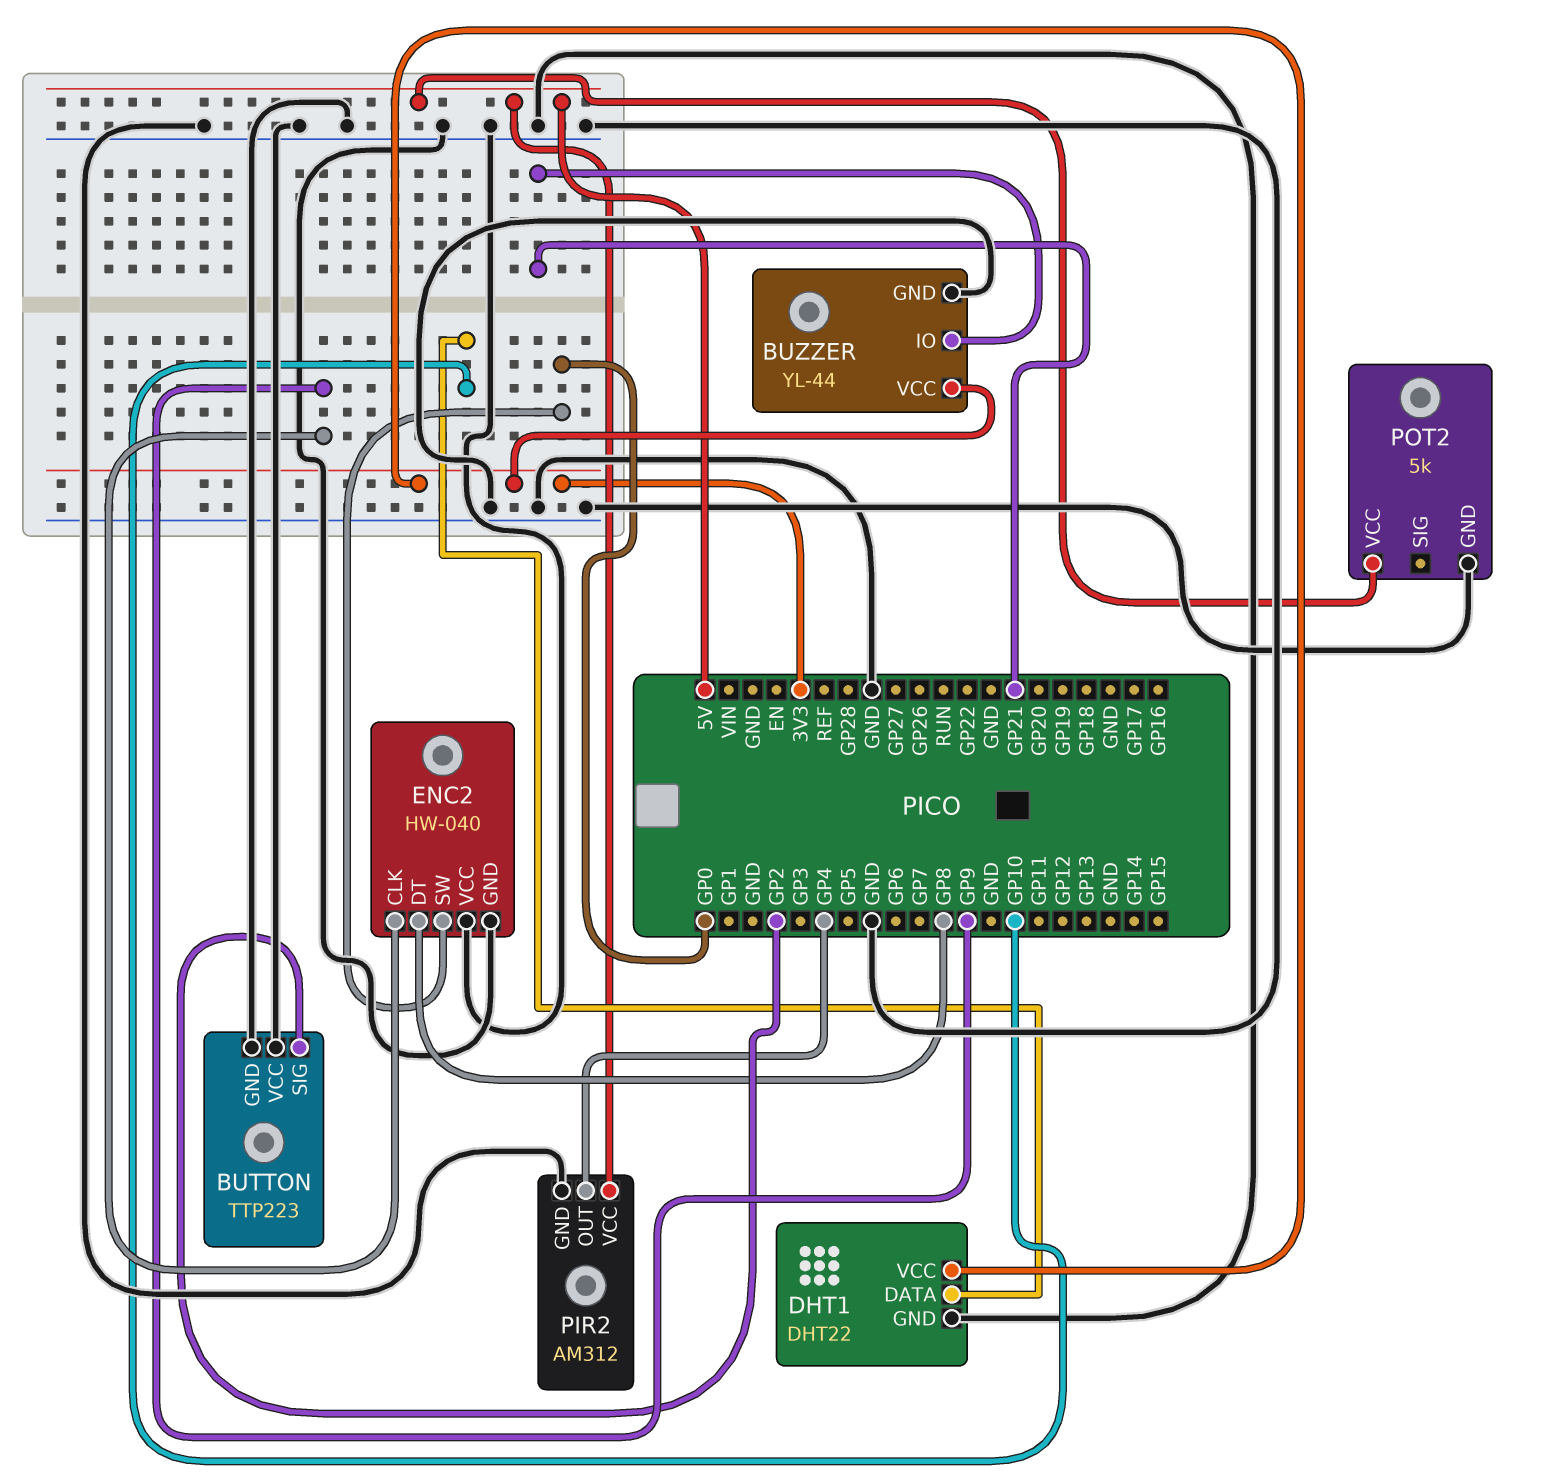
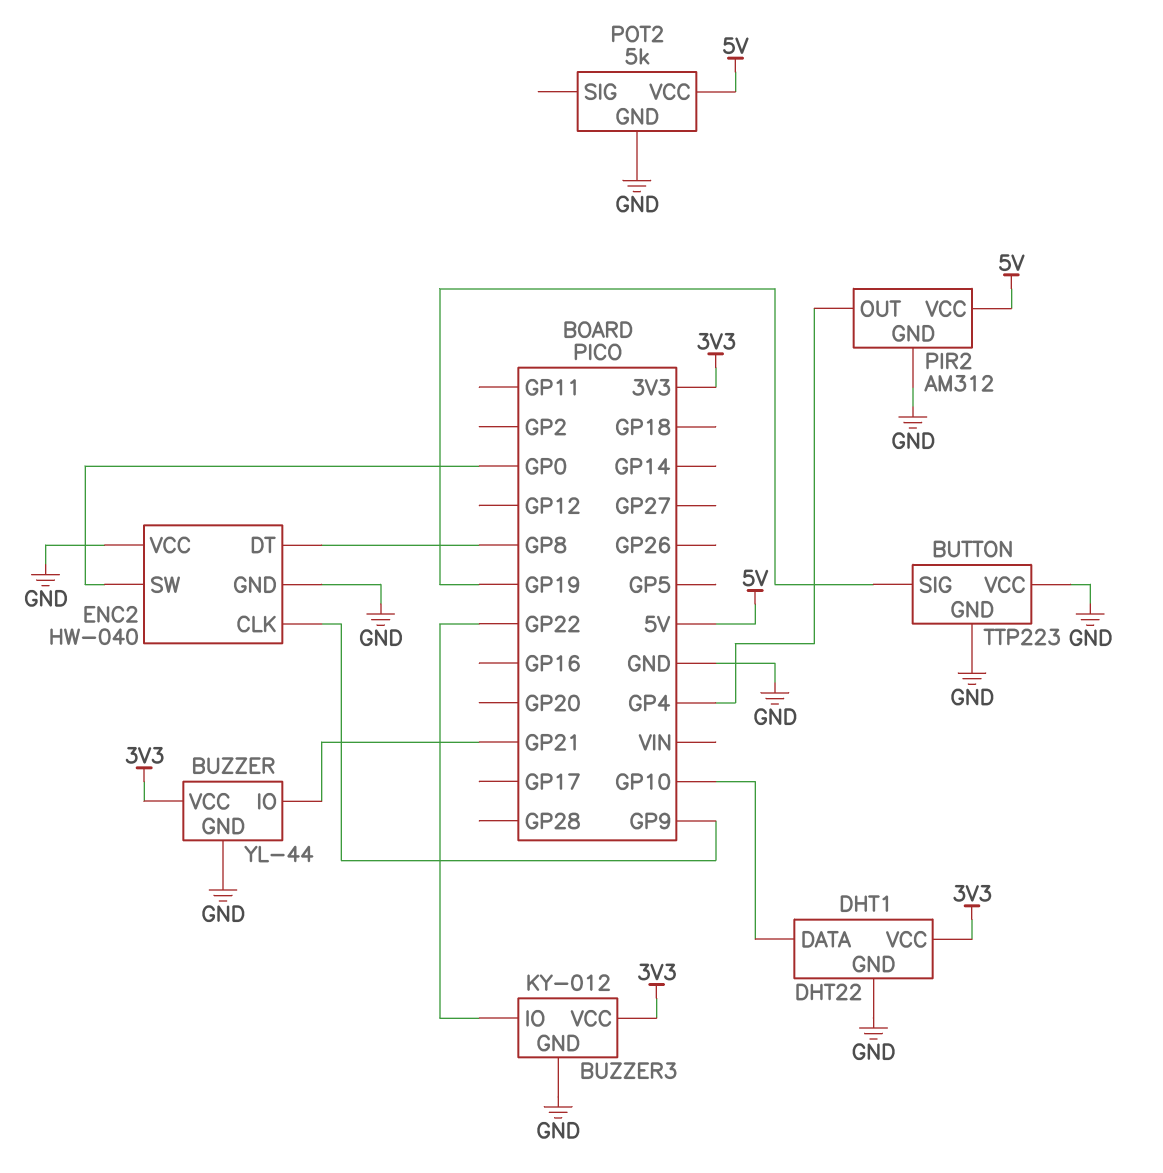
BUTTON pin SIG: GP2 -> GP19
BUZZER3: none -> KY-012
BUZZER3 pin GND: none -> GND
BUZZER3 pin IO: none -> GP22
BUZZER3 pin VCC: none -> 3V3

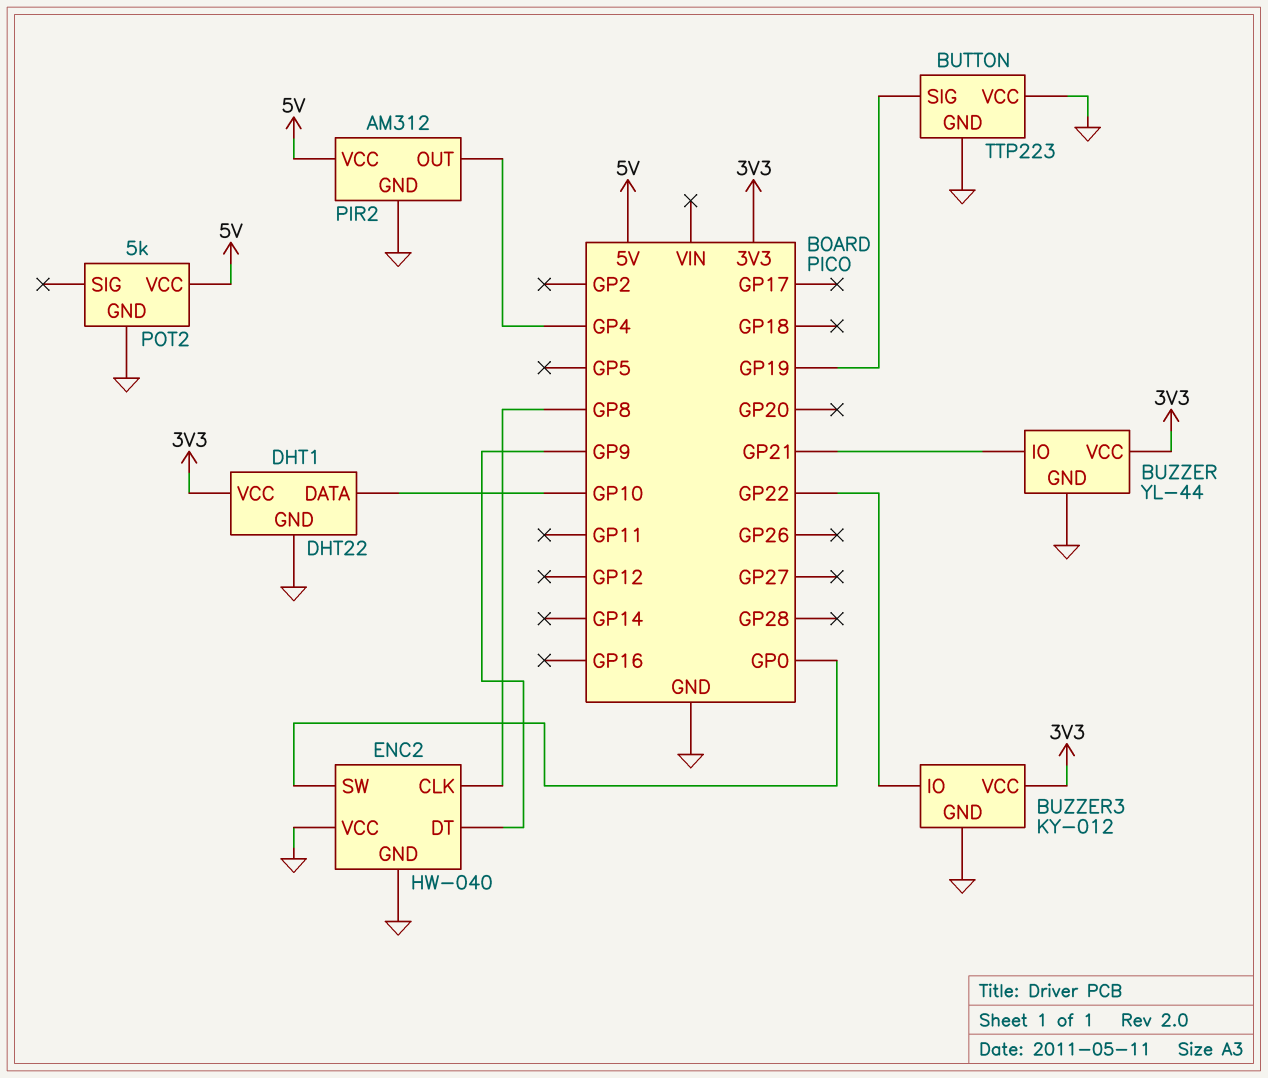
ENC2 pin CLK: GP9 -> GP8
ENC2 pin DT: GP8 -> GP9

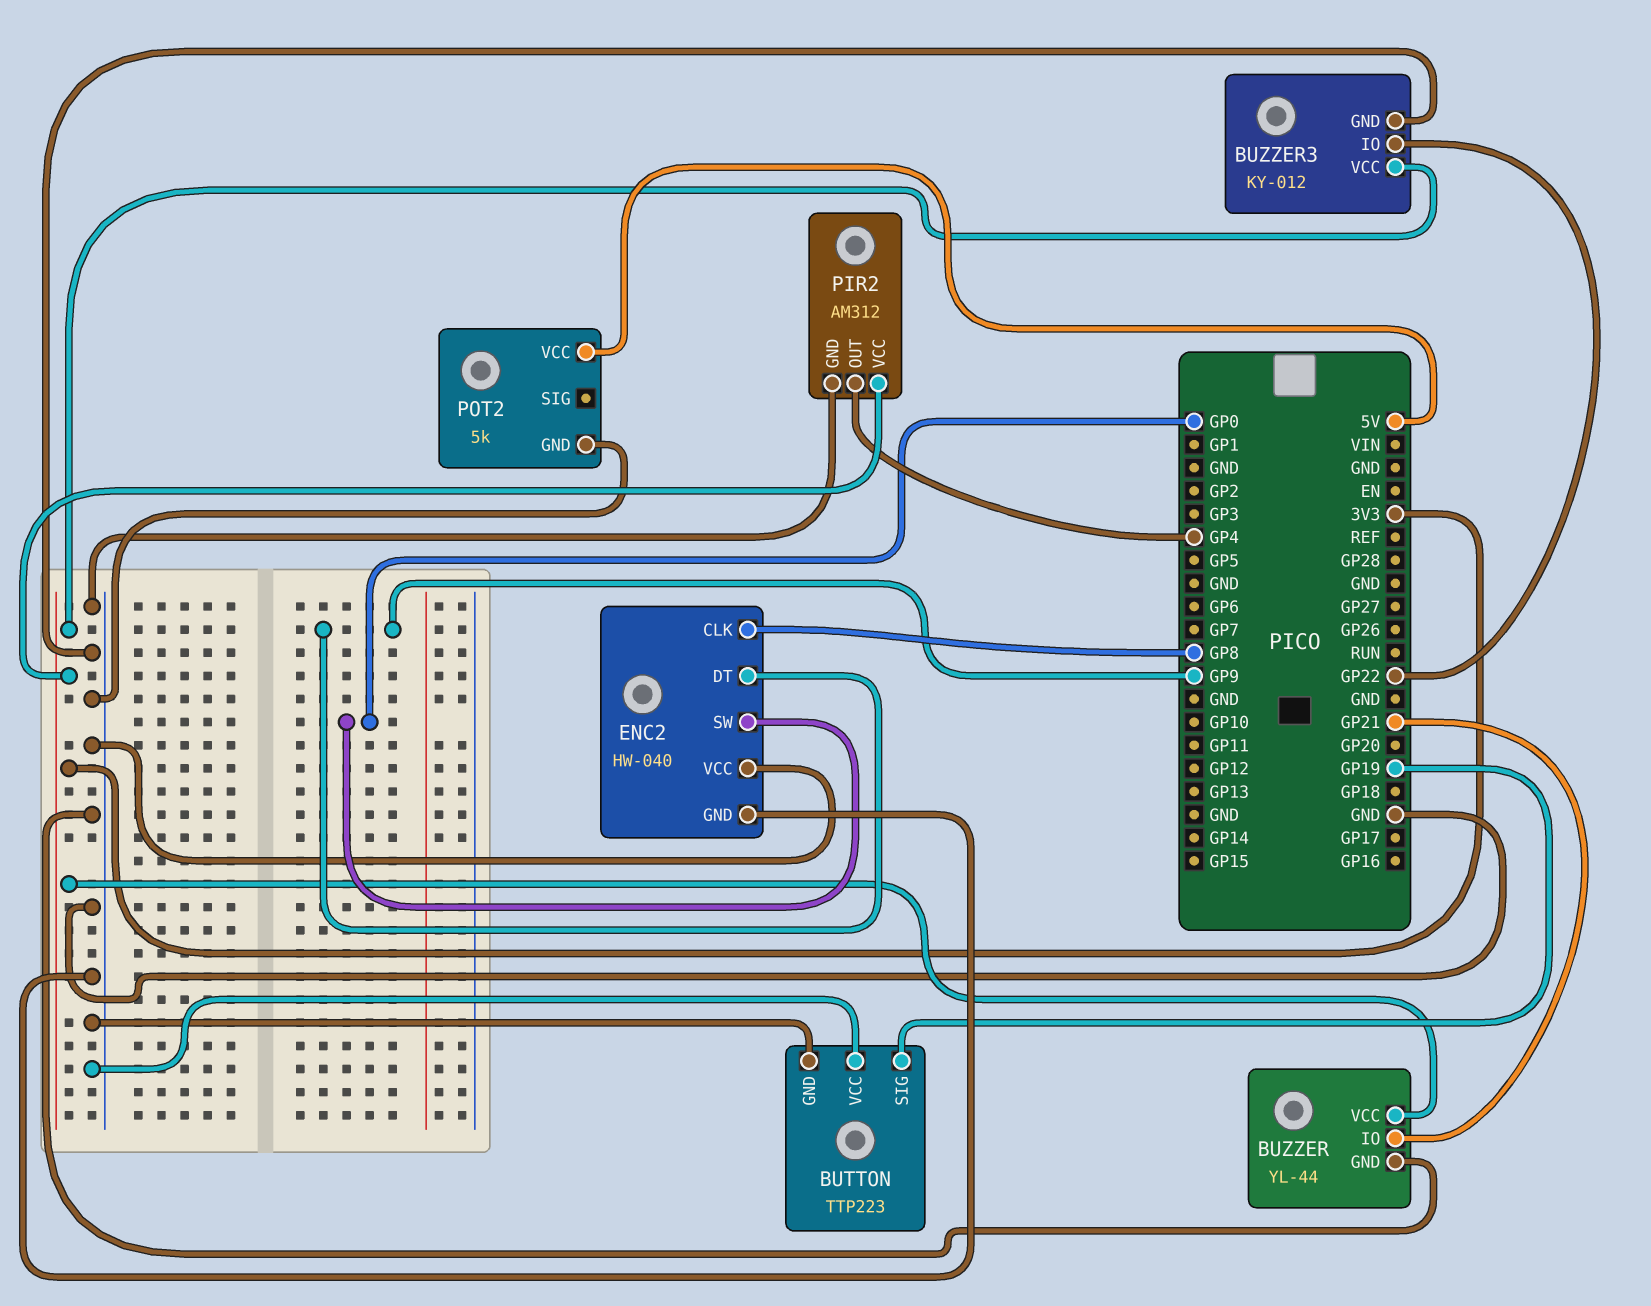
DHT1: DHT22 -> none
DHT1 pin DATA: GP10 -> none
DHT1 pin GND: GND -> none
DHT1 pin VCC: 3V3 -> none
PIR2 pin VCC: 5V -> 3V3

